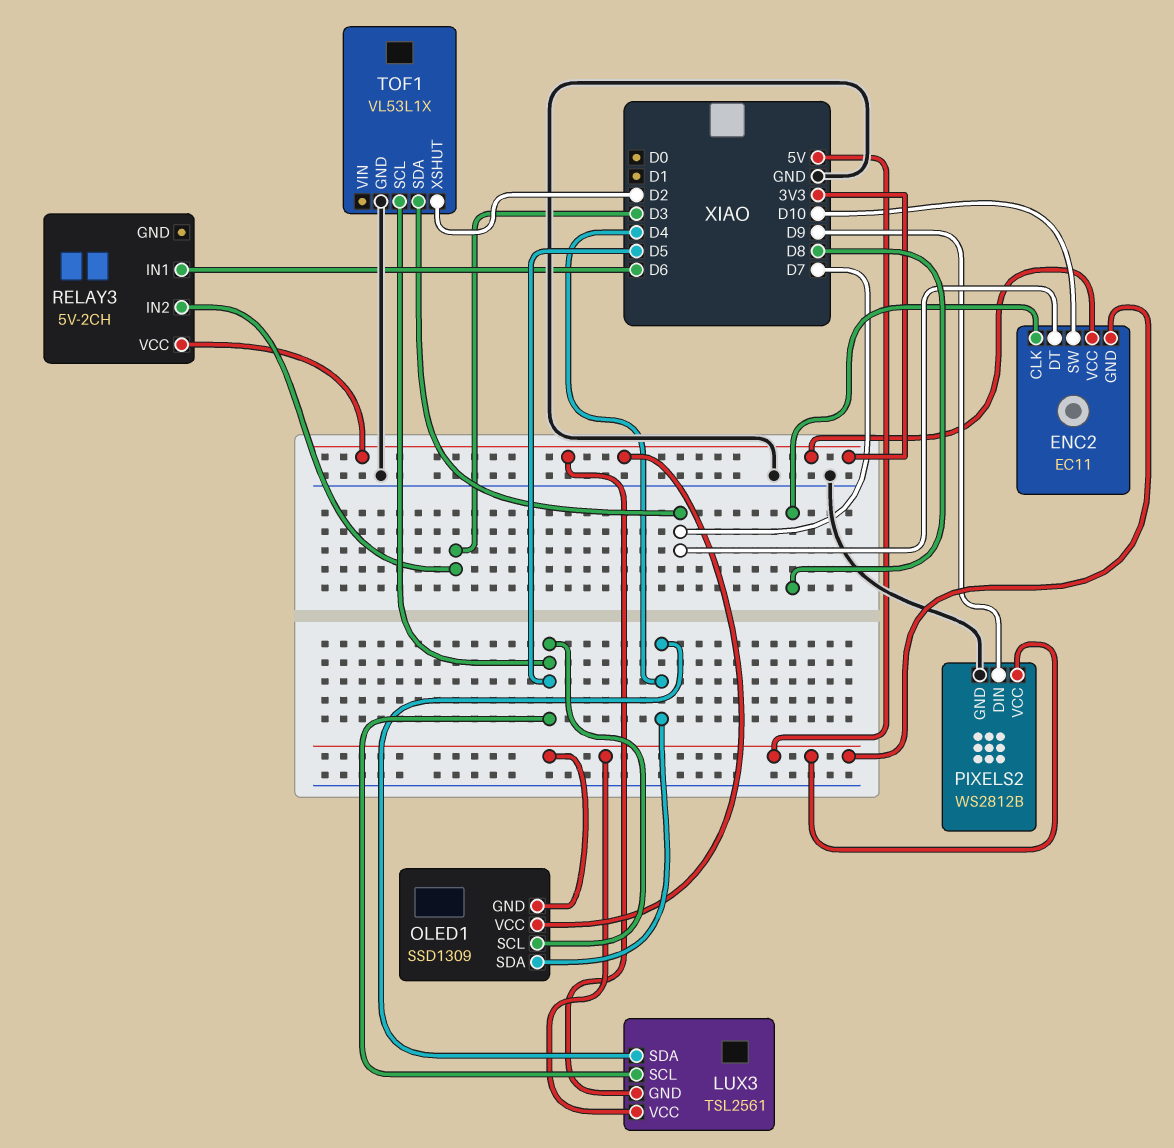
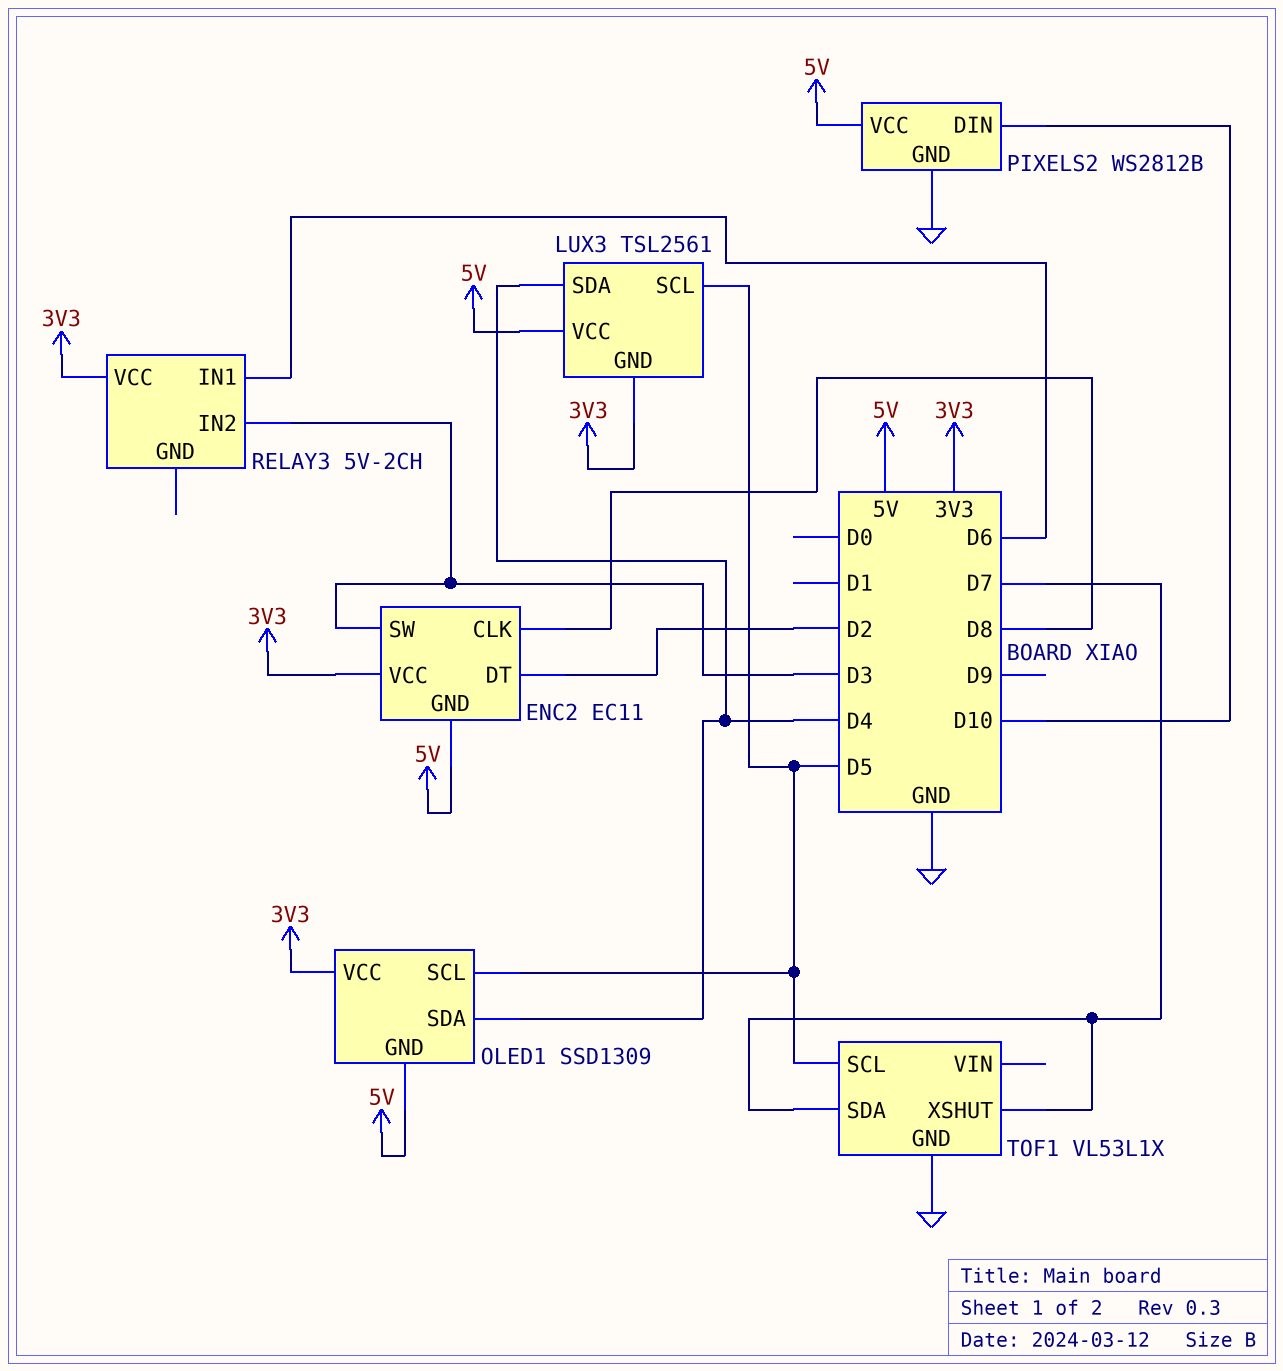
ENC2 pin DT: D7 -> D2
ENC2 pin SW: D10 -> D3
PIXELS2 pin DIN: D9 -> D10
TOF1 pin XSHUT: D2 -> D7

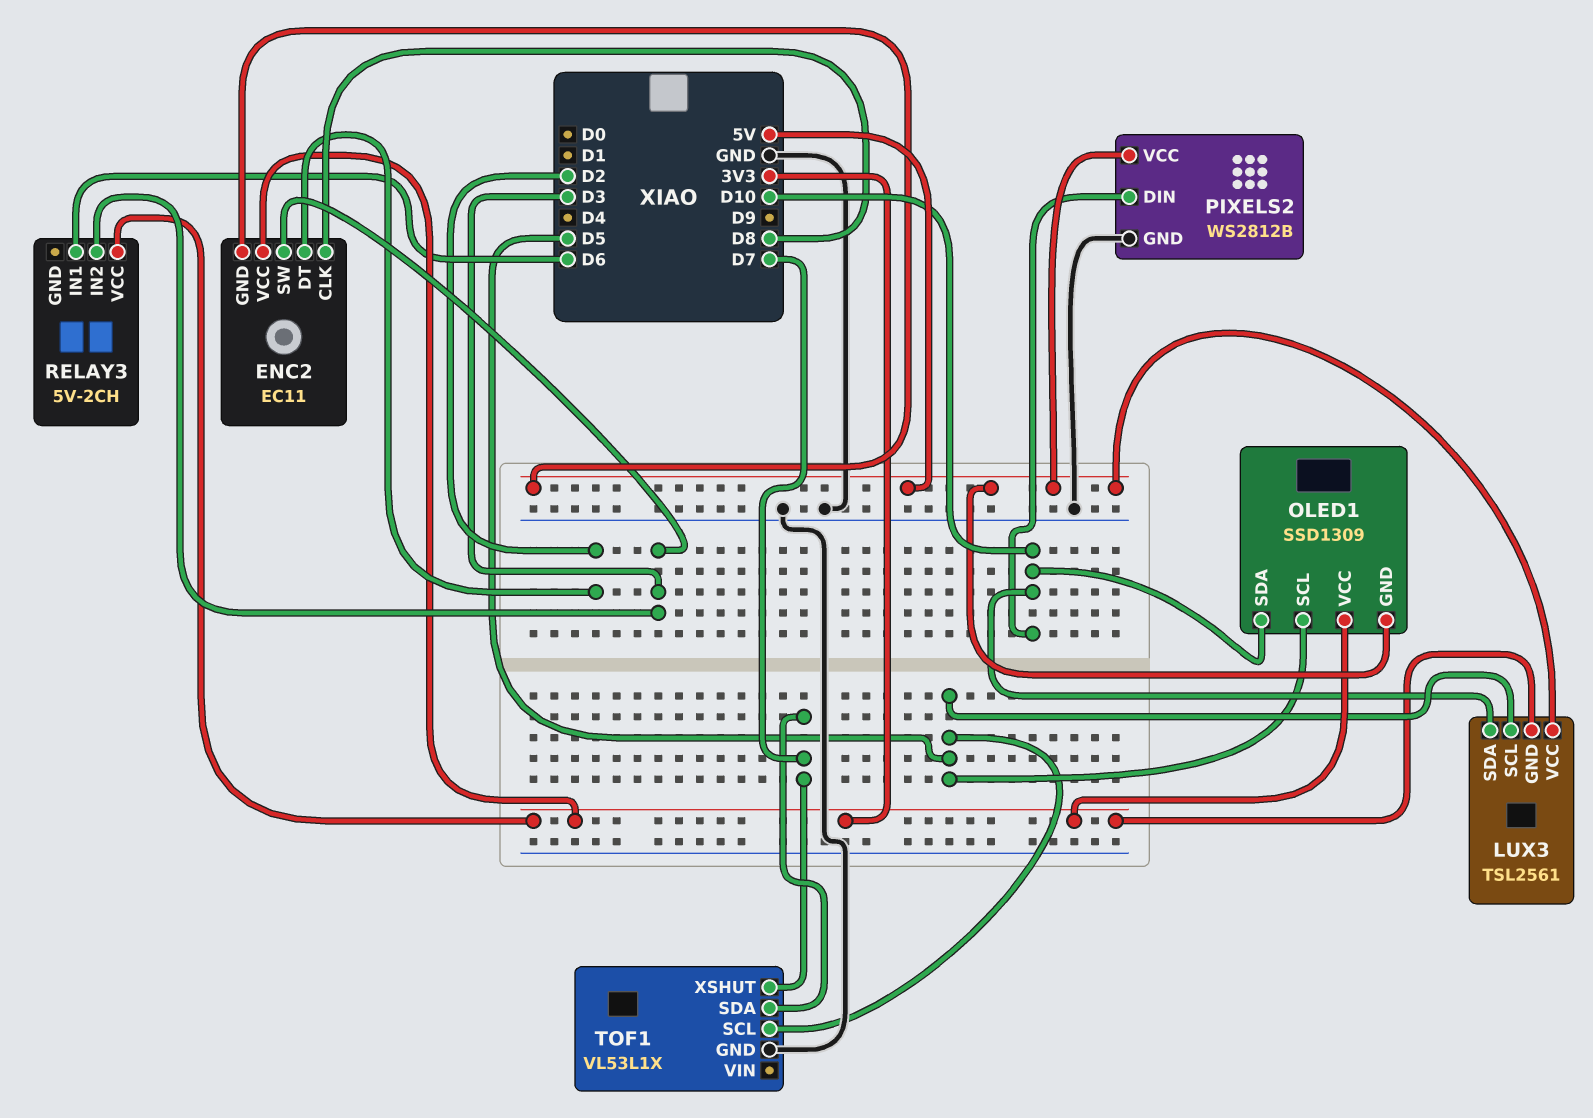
LUX3 pin SDA: D4 -> D10
OLED1 pin SDA: D4 -> D10

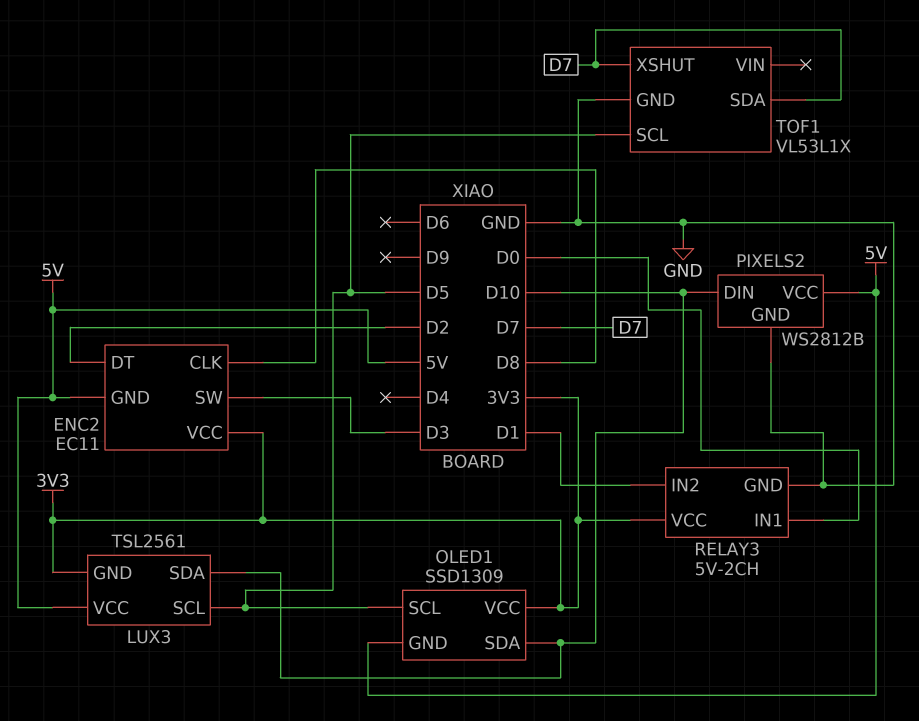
RELAY3 pin GND: none -> GND
RELAY3 pin IN1: D6 -> D0
RELAY3 pin IN2: D3 -> D1

